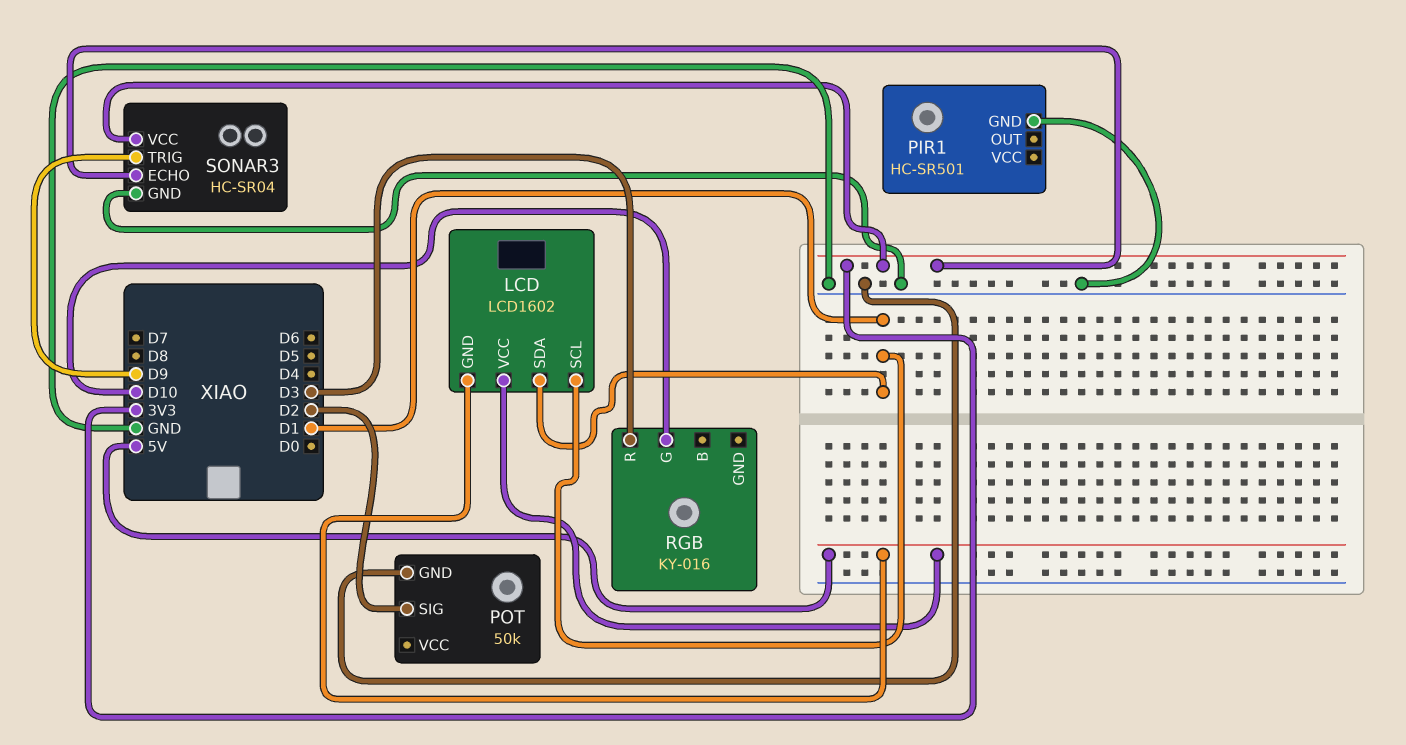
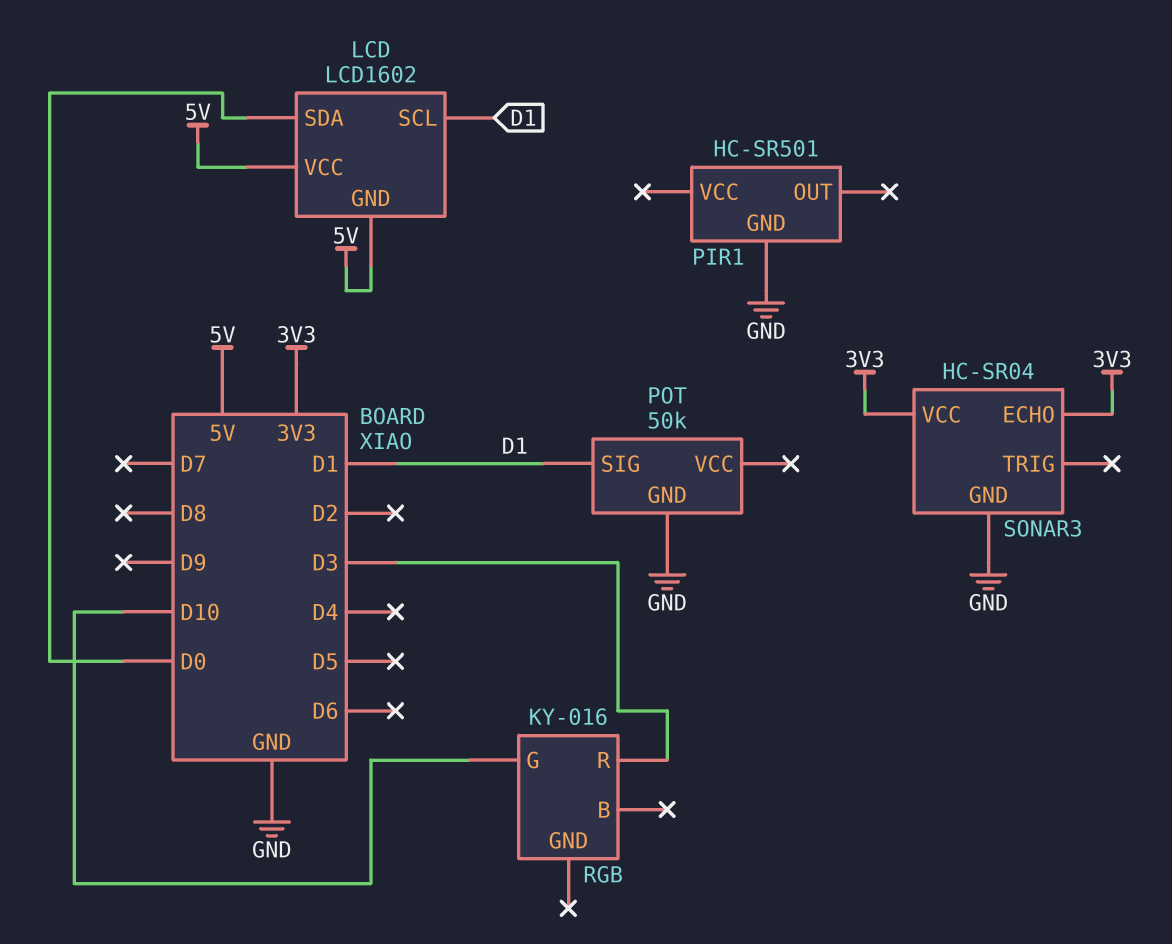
LCD pin SDA: D1 -> D0
POT pin SIG: D2 -> D1
SONAR3 pin TRIG: D9 -> none

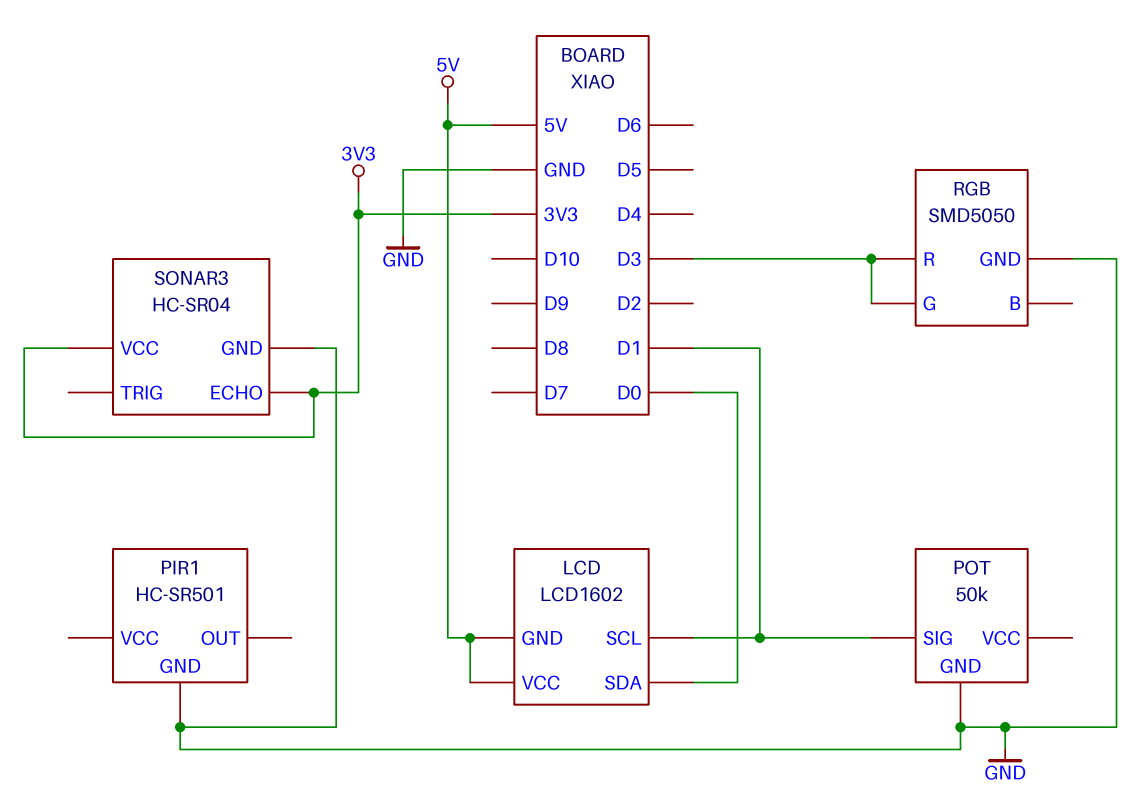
RGB: KY-016 -> SMD5050
RGB pin G: D10 -> D3
RGB pin GND: none -> GND

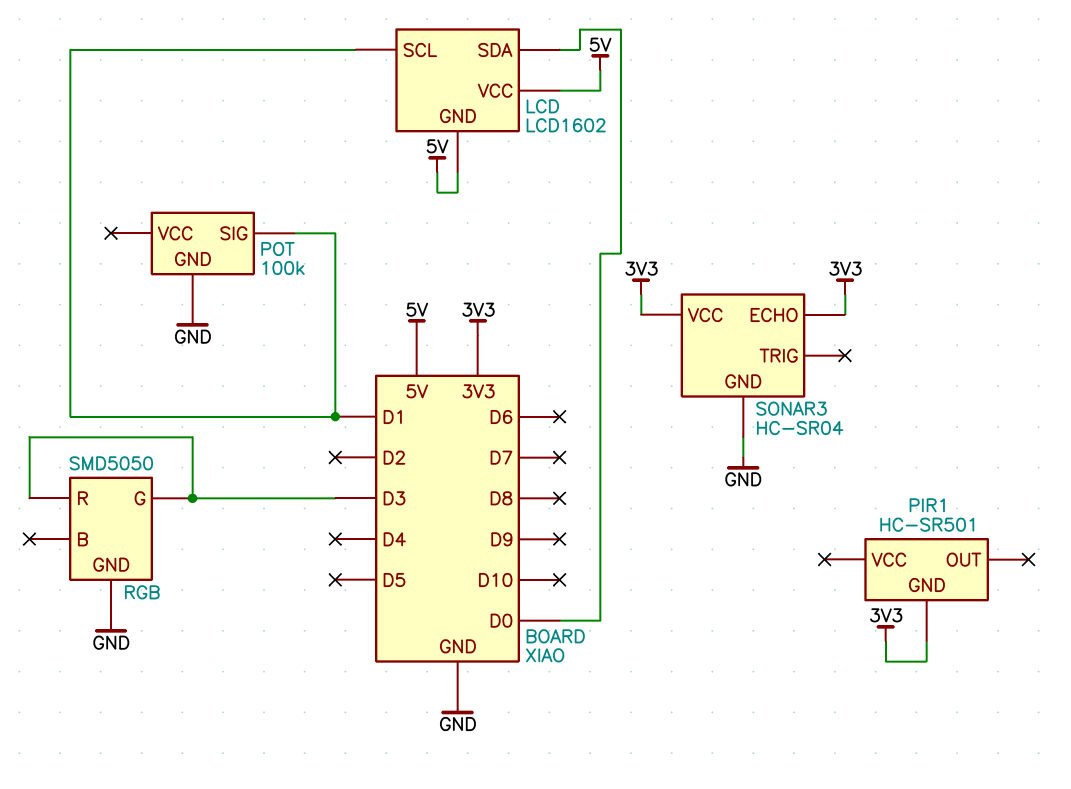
PIR1 pin GND: GND -> 3V3
POT: 50k -> 100k

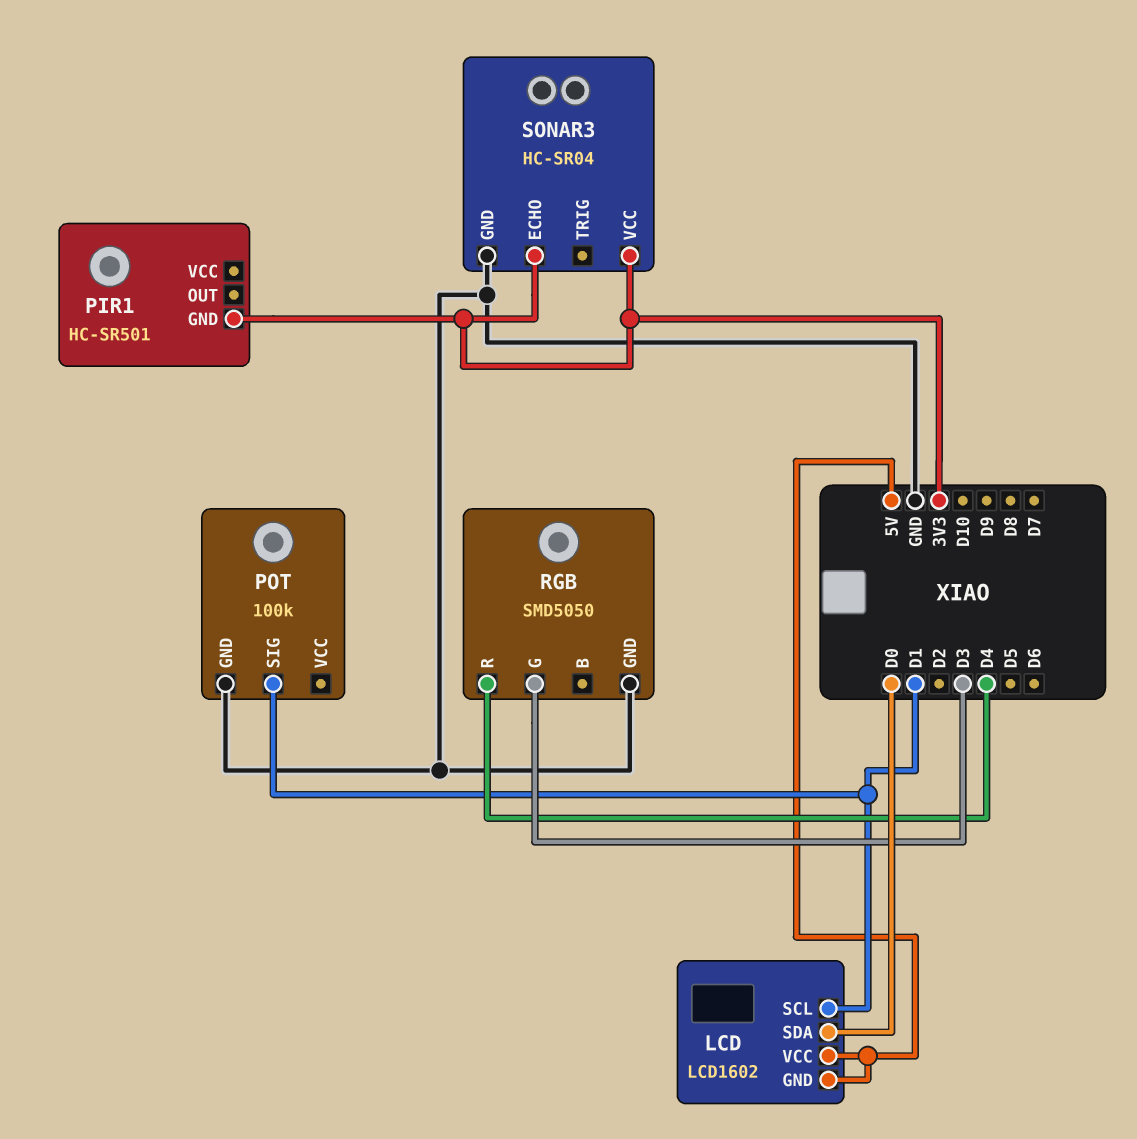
RGB pin R: D3 -> D4

